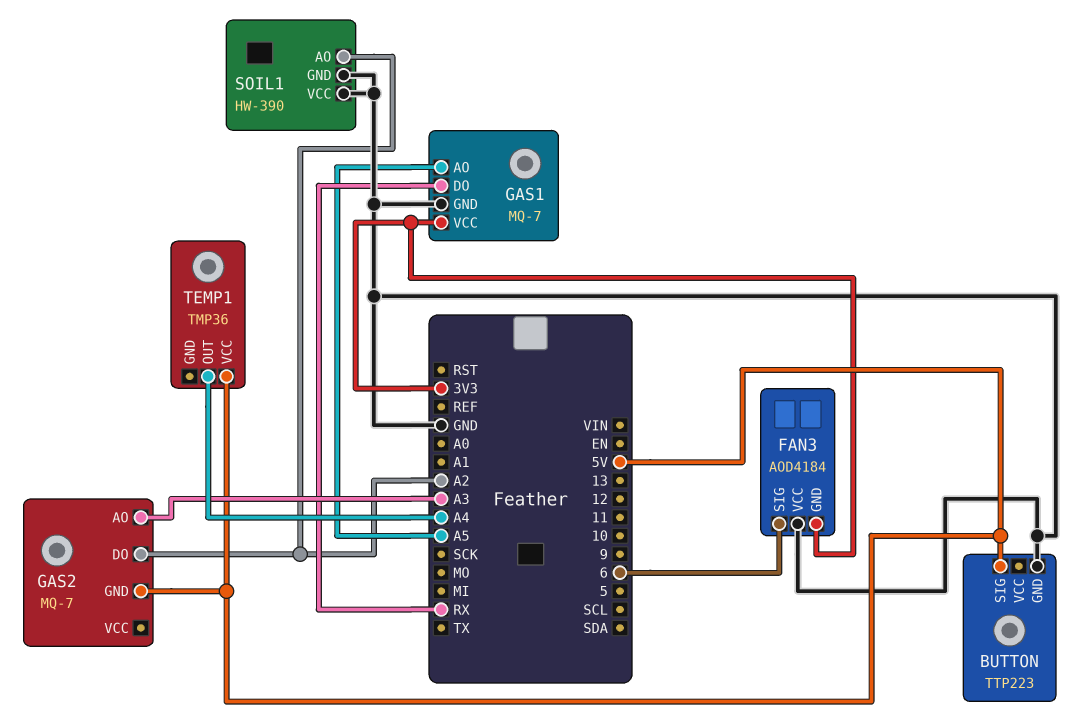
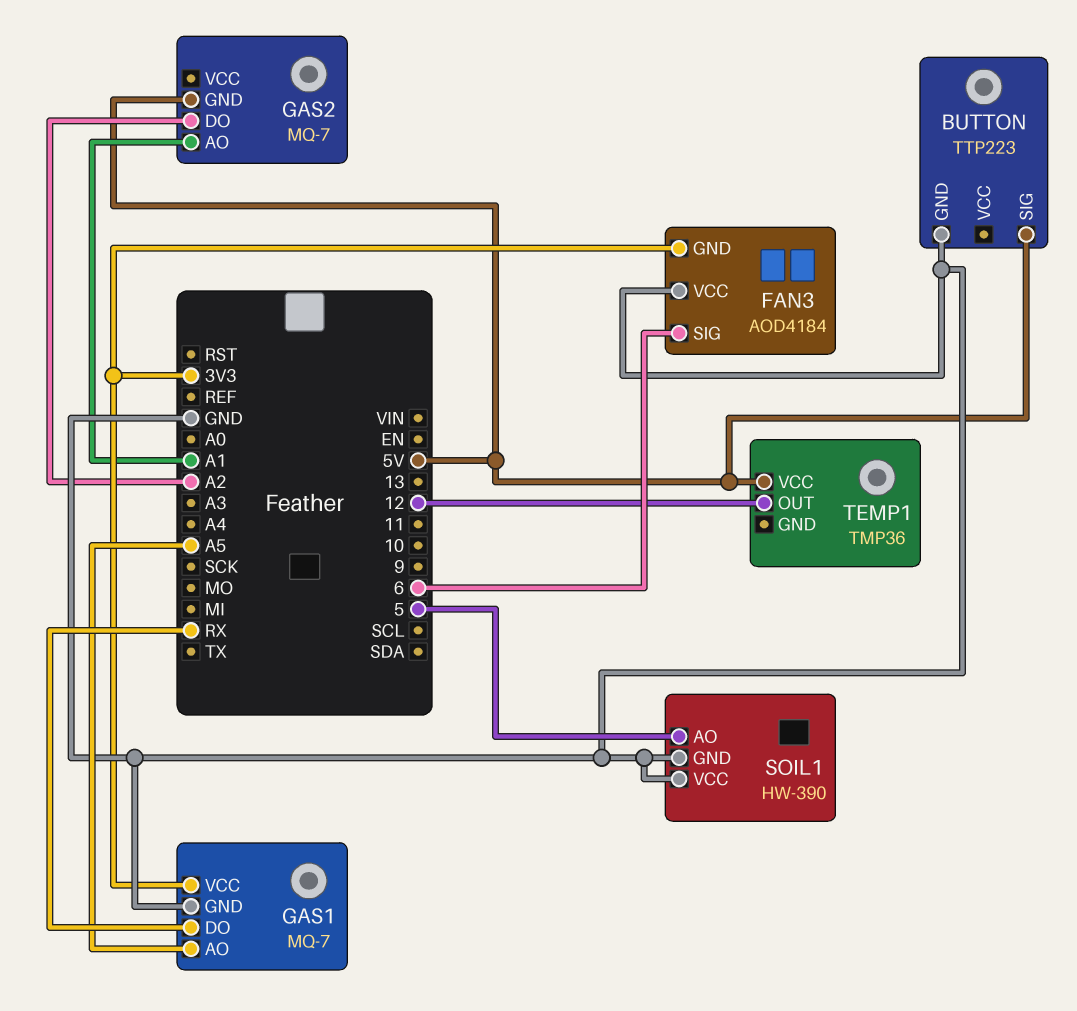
GAS2 pin AO: A3 -> A1
SOIL1 pin AO: A2 -> 5
TEMP1 pin OUT: A4 -> 12

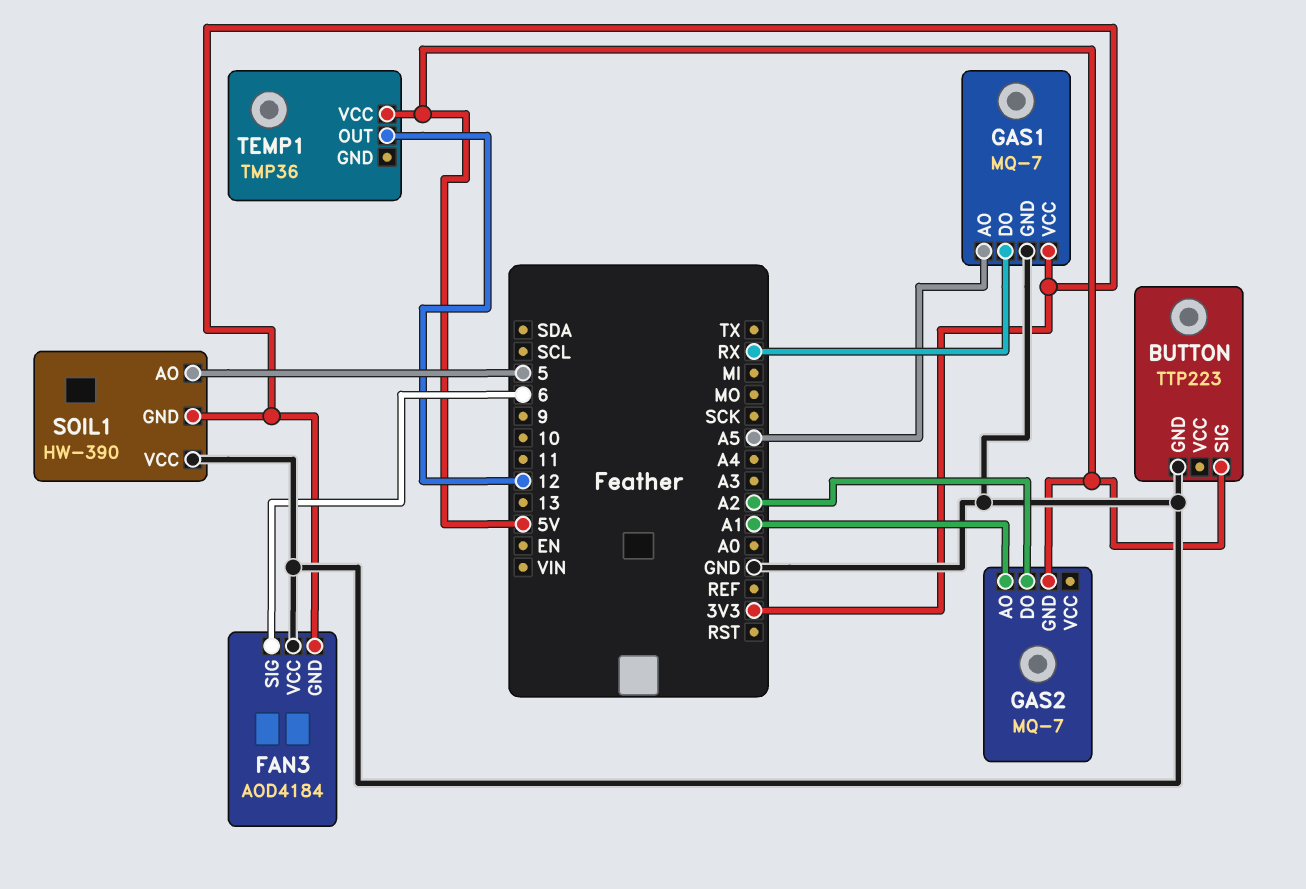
SOIL1 pin GND: GND -> 3V3

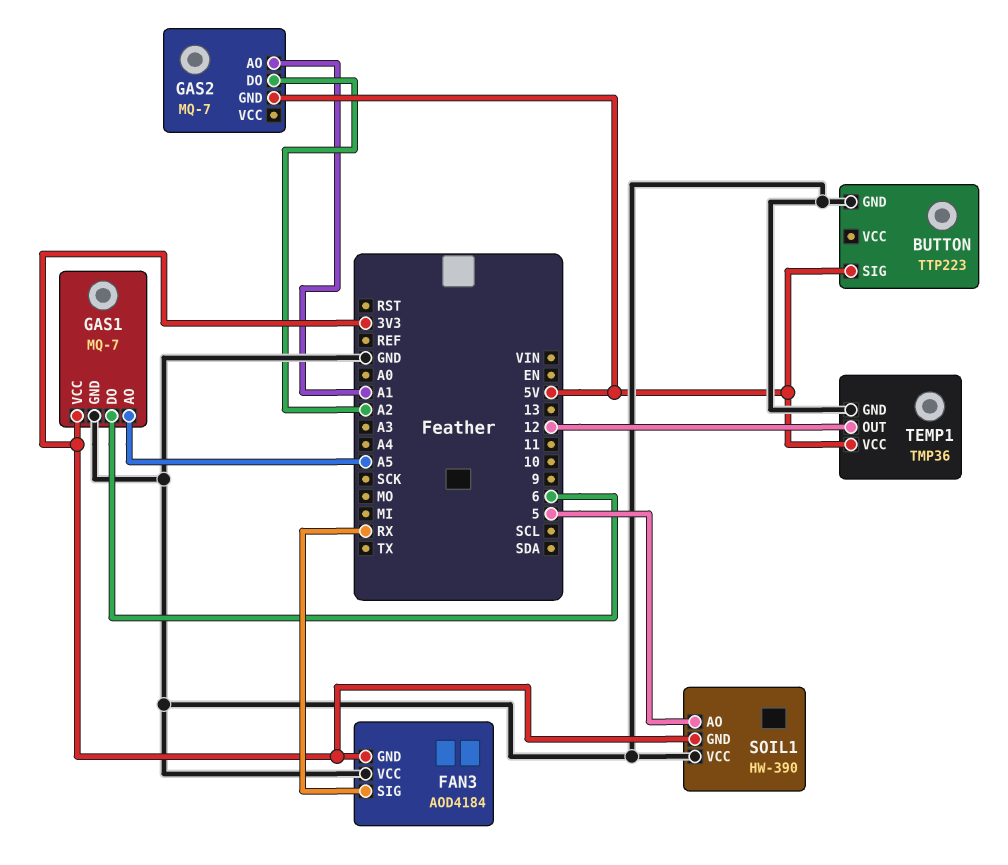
FAN3 pin SIG: 6 -> RX
GAS1 pin DO: RX -> 6
TEMP1 pin GND: none -> GND

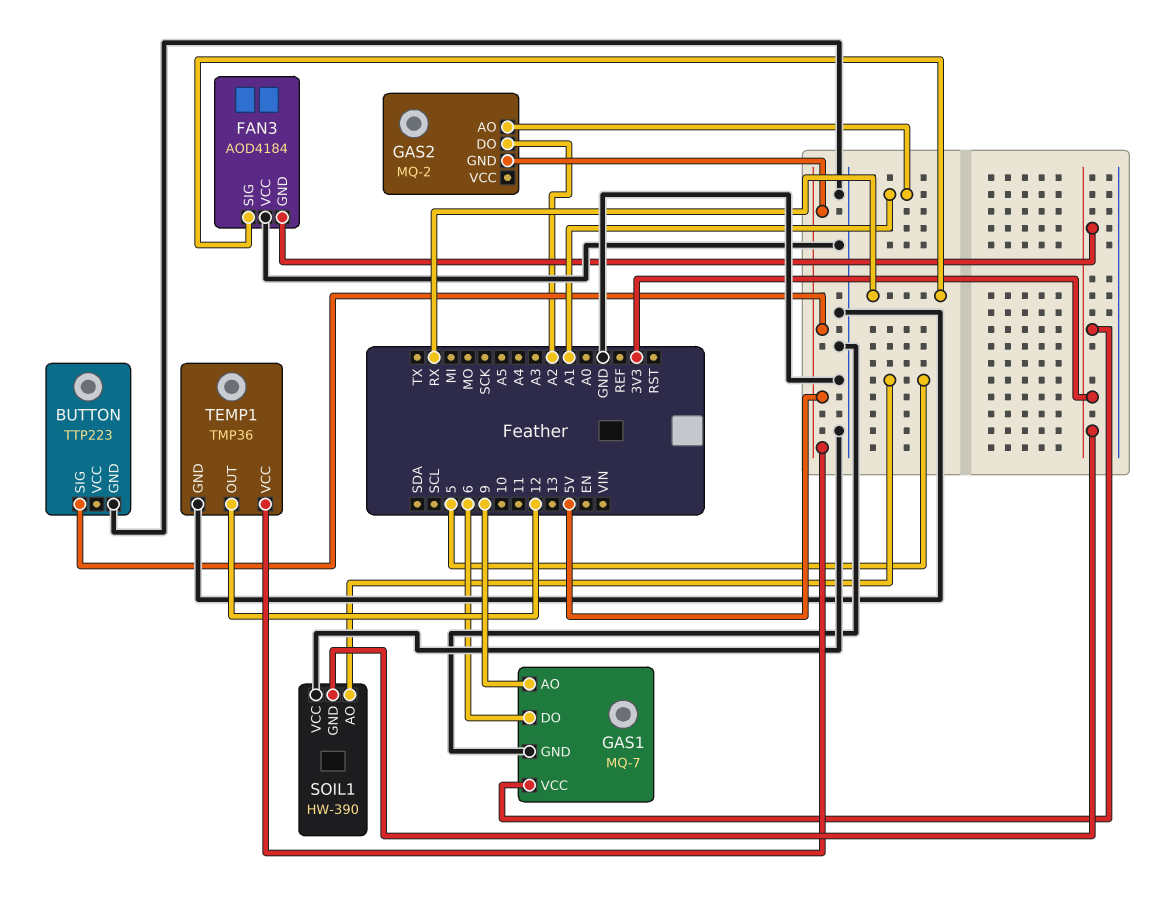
GAS1 pin AO: A5 -> 9
GAS2: MQ-7 -> MQ-2

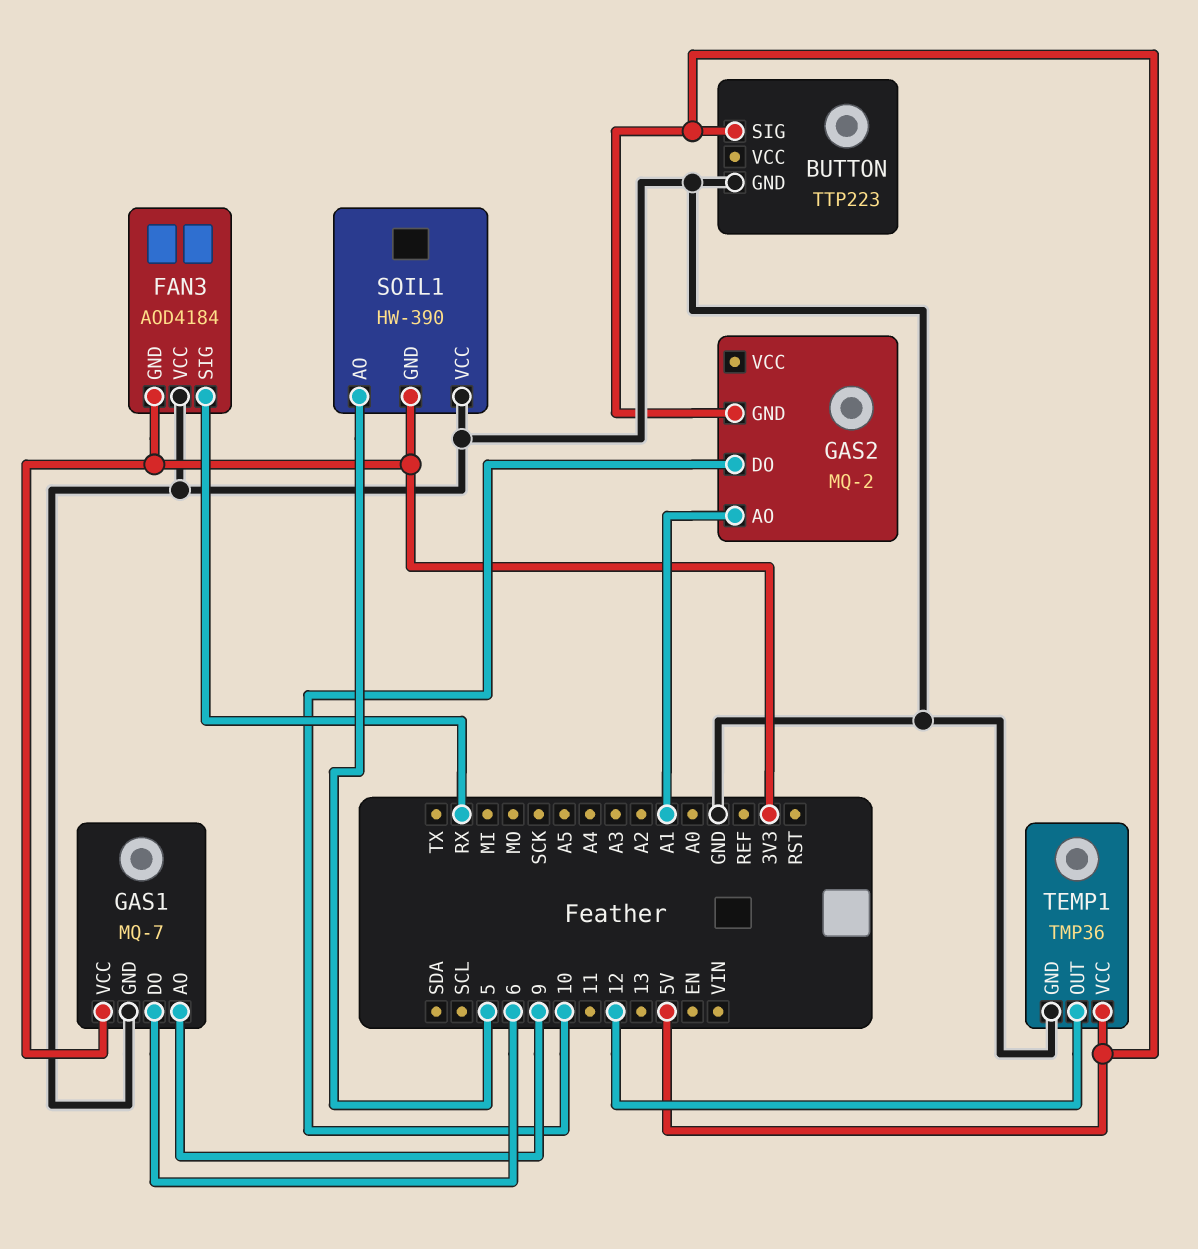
GAS2 pin DO: A2 -> 10

